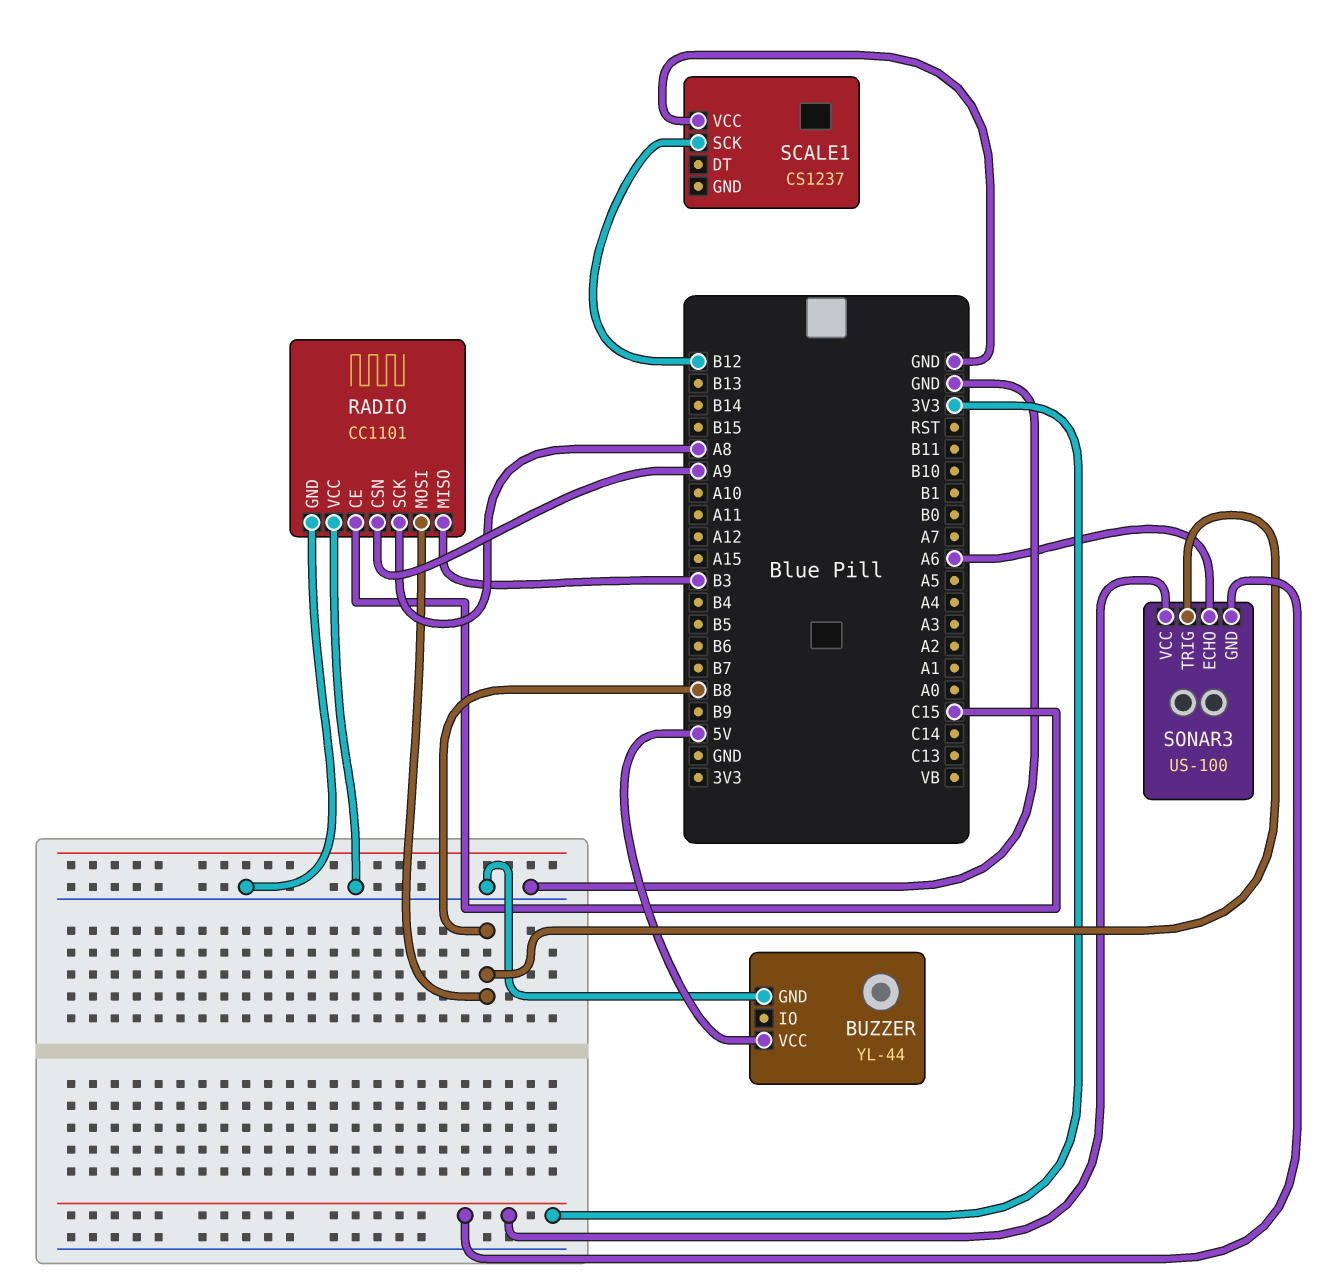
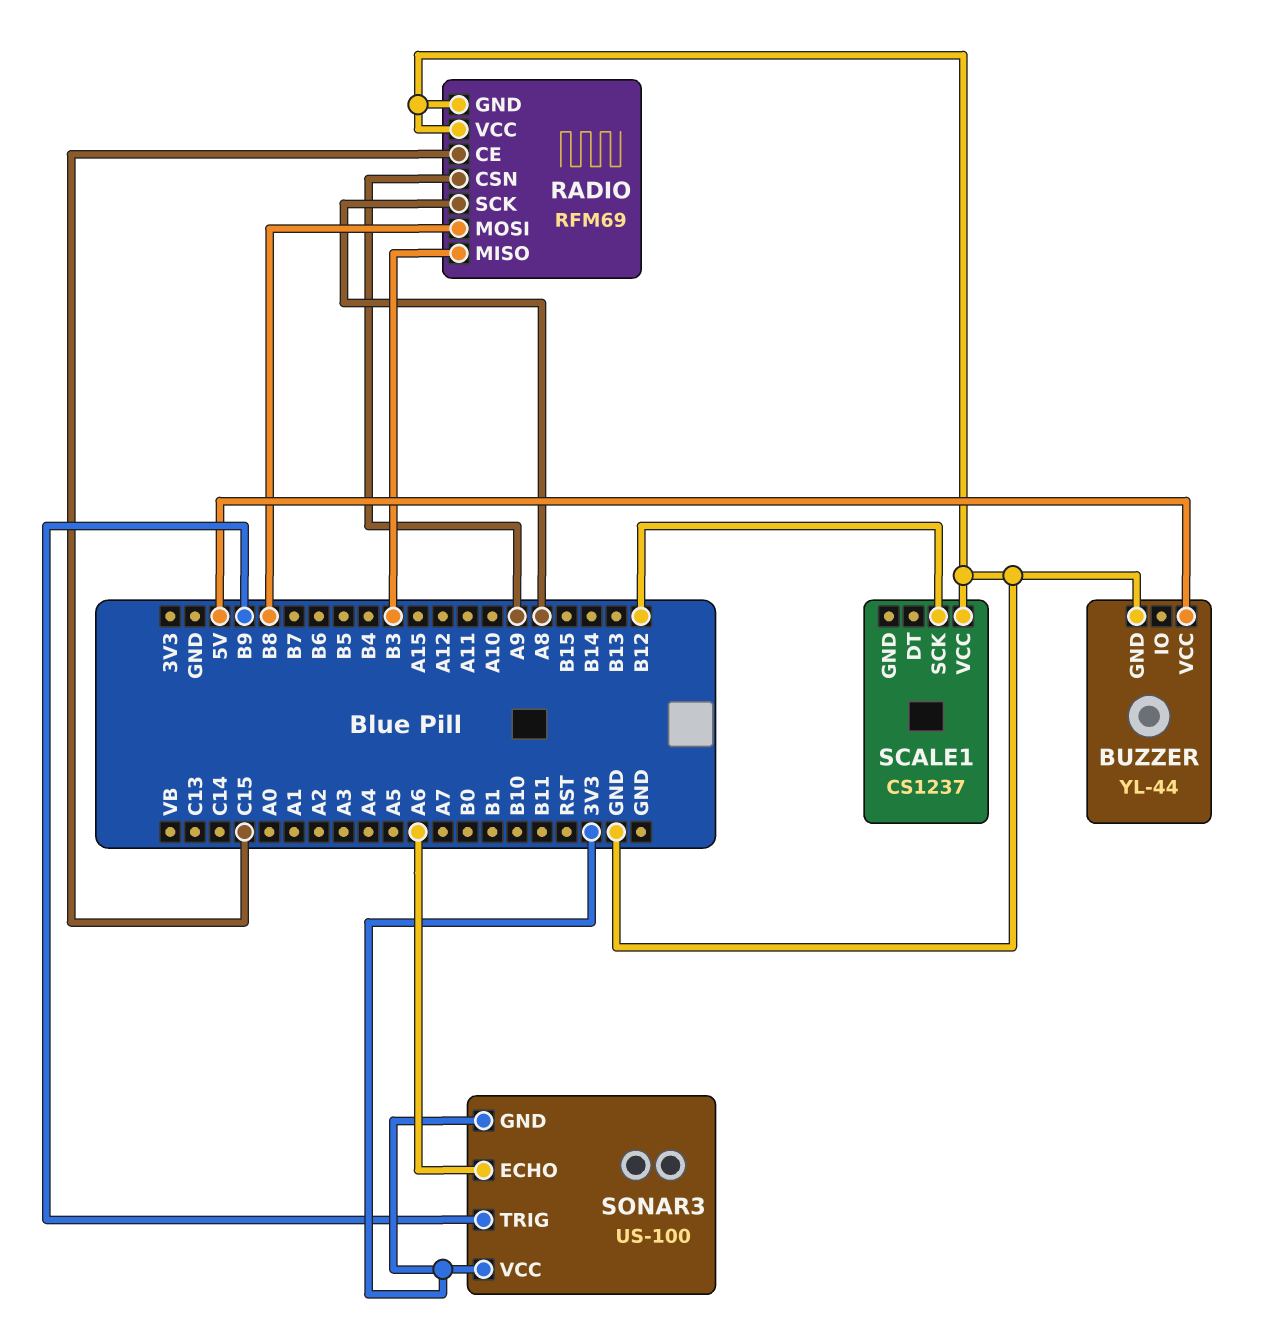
RADIO: CC1101 -> RFM69
SONAR3 pin TRIG: B8 -> B9

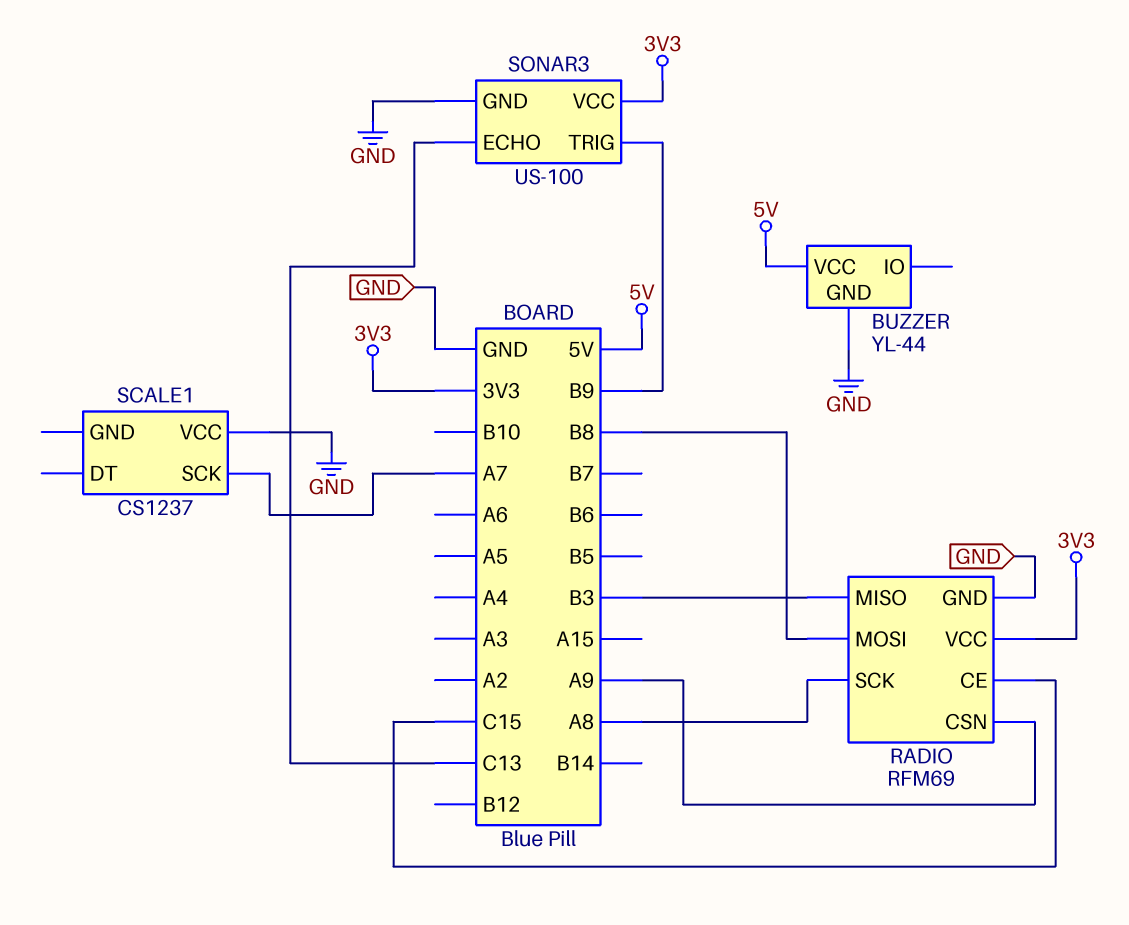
RADIO pin VCC: GND -> 3V3
SCALE1 pin SCK: B12 -> A7
SONAR3 pin ECHO: A6 -> C13
SONAR3 pin GND: 3V3 -> GND

